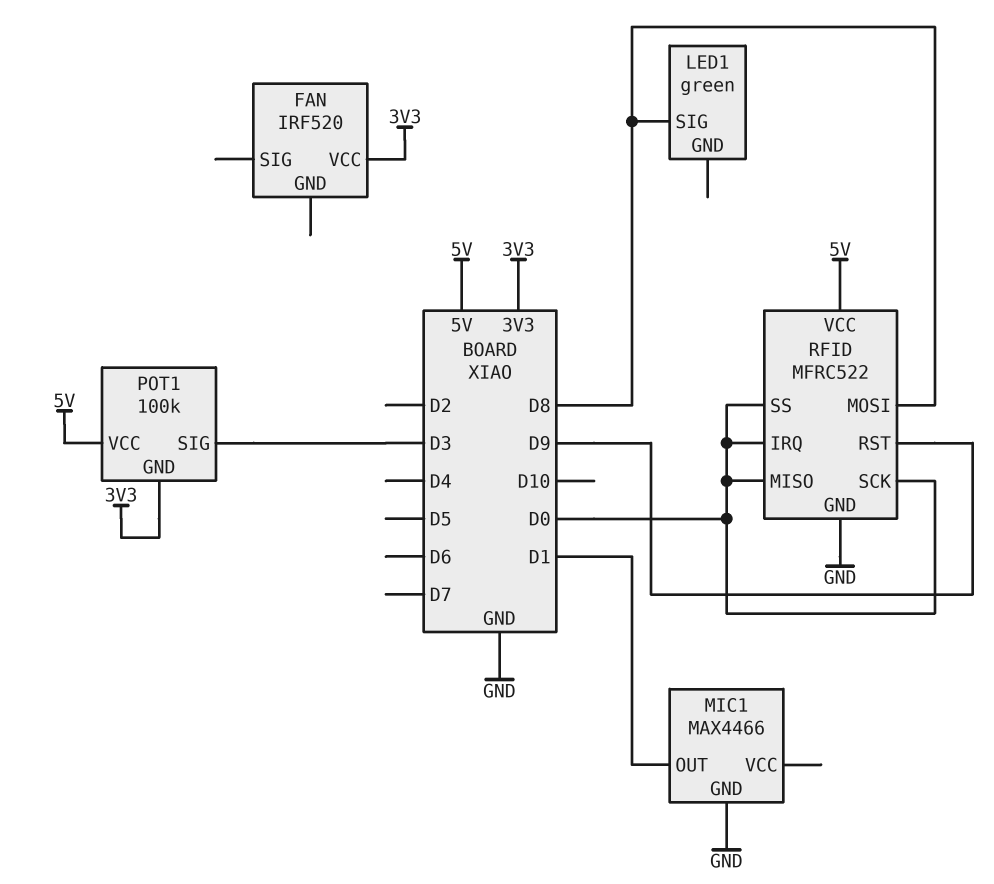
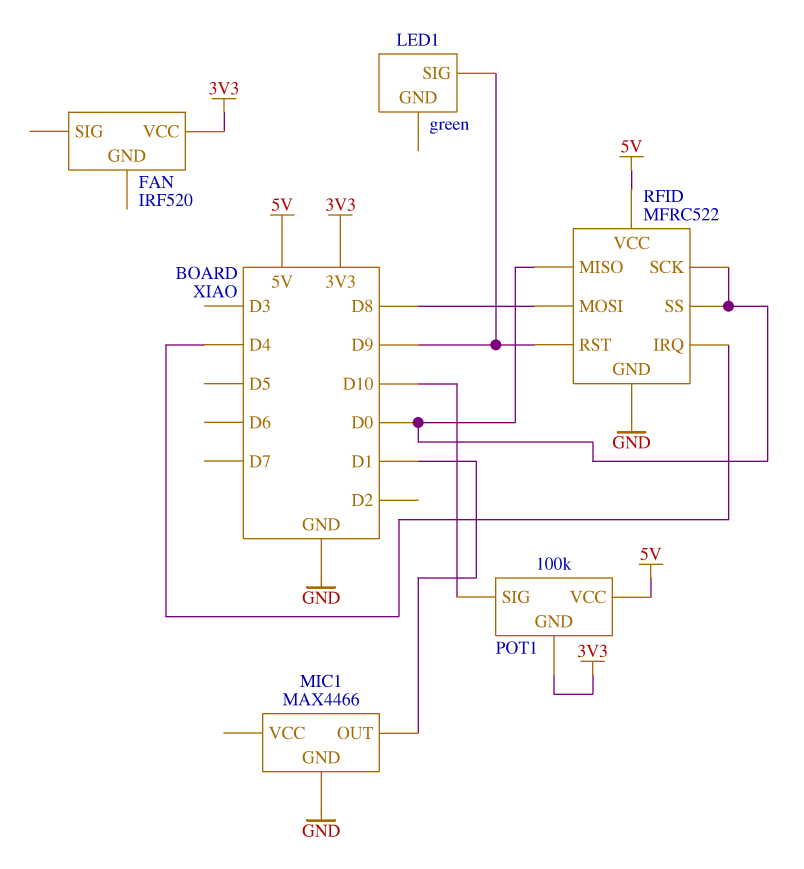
LED1 pin SIG: D8 -> D9
POT1 pin SIG: D3 -> D10
RFID pin IRQ: D0 -> D4

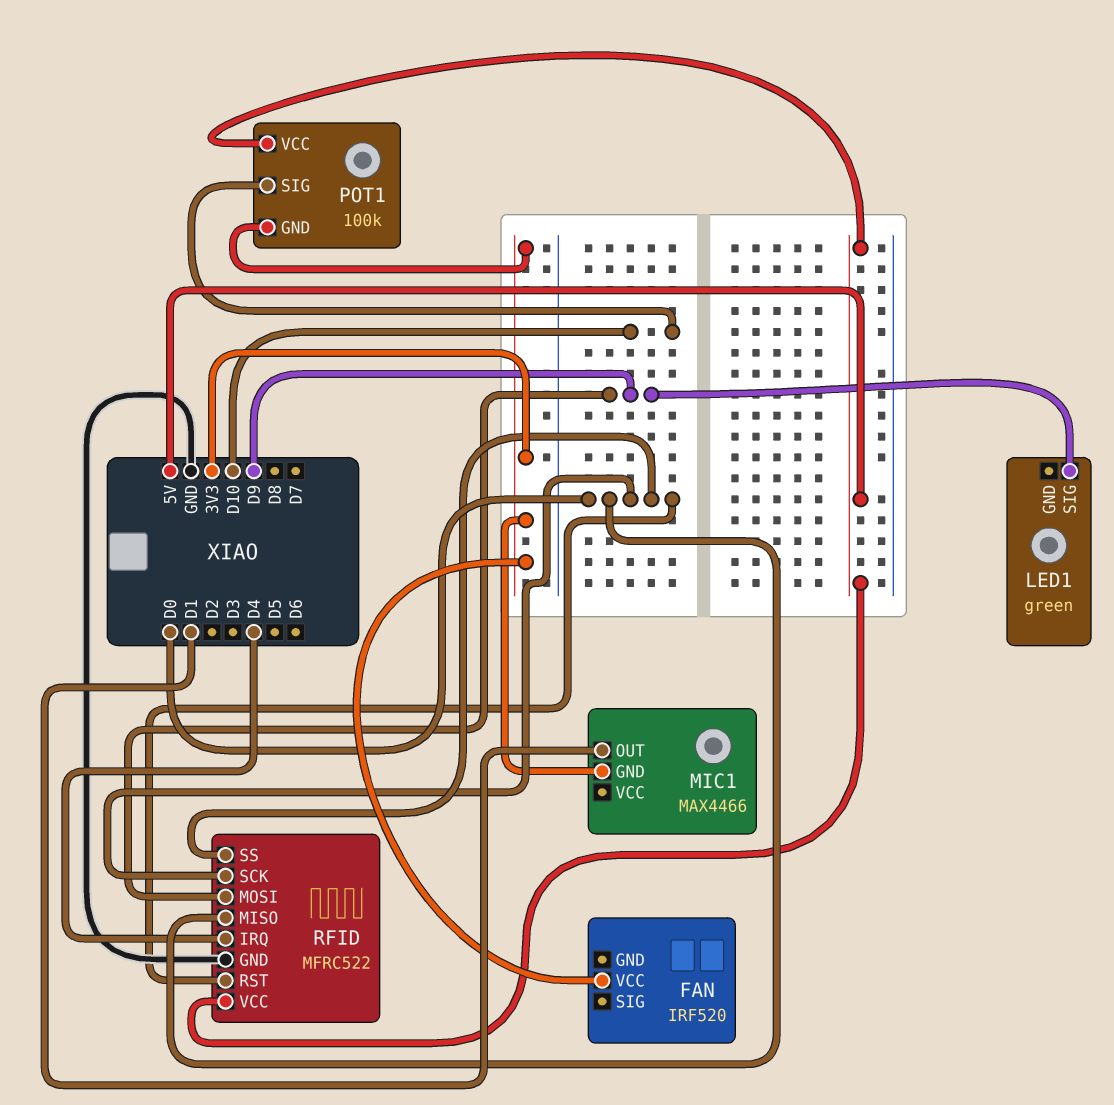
MIC1 pin GND: GND -> 3V3
RFID pin MOSI: D8 -> D9
RFID pin RST: D9 -> D0

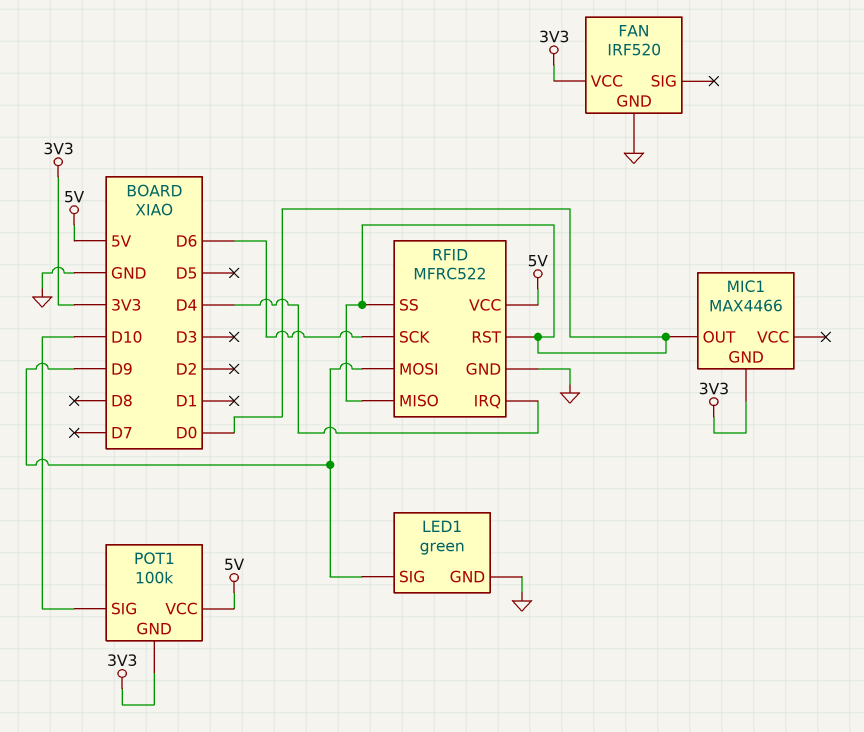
FAN pin GND: none -> GND
LED1 pin GND: none -> GND
MIC1 pin OUT: D1 -> D0
RFID pin SCK: D0 -> D6

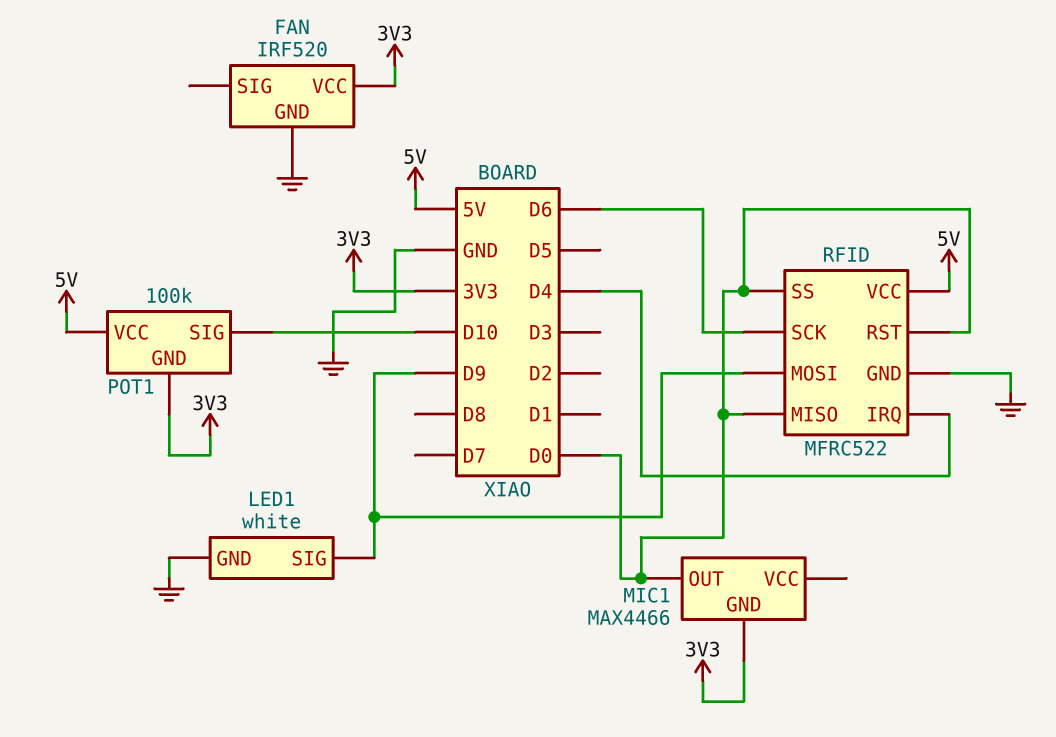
LED1: green -> white

